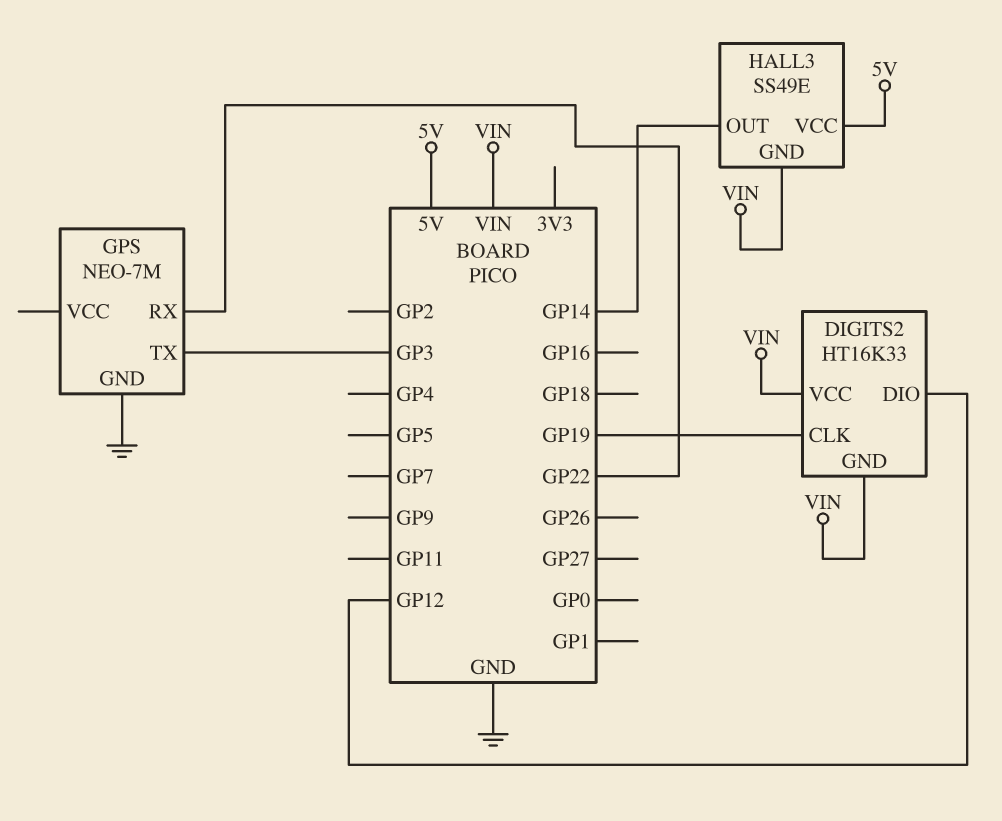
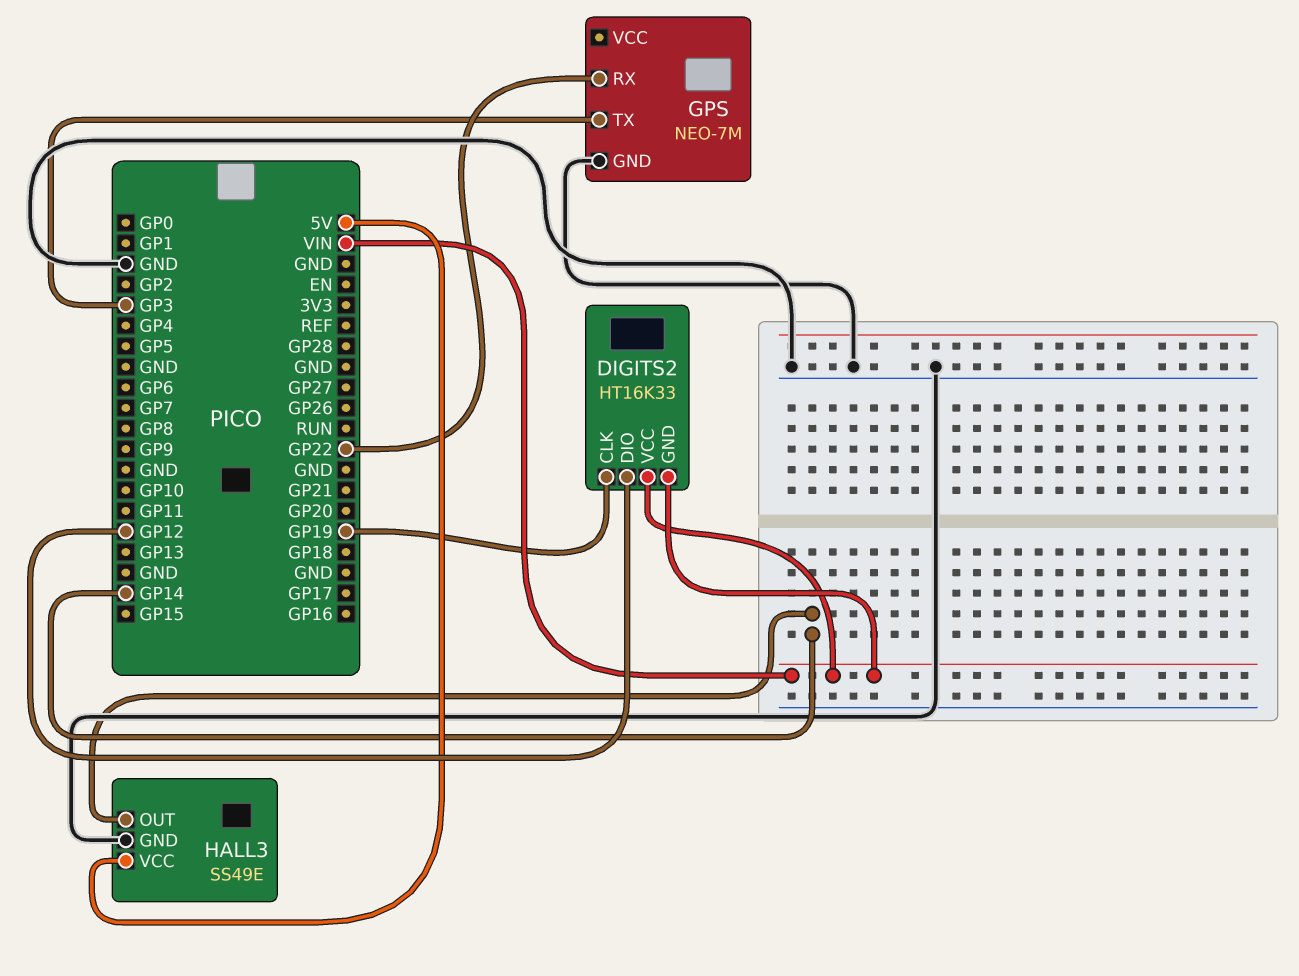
HALL3 pin GND: VIN -> GND

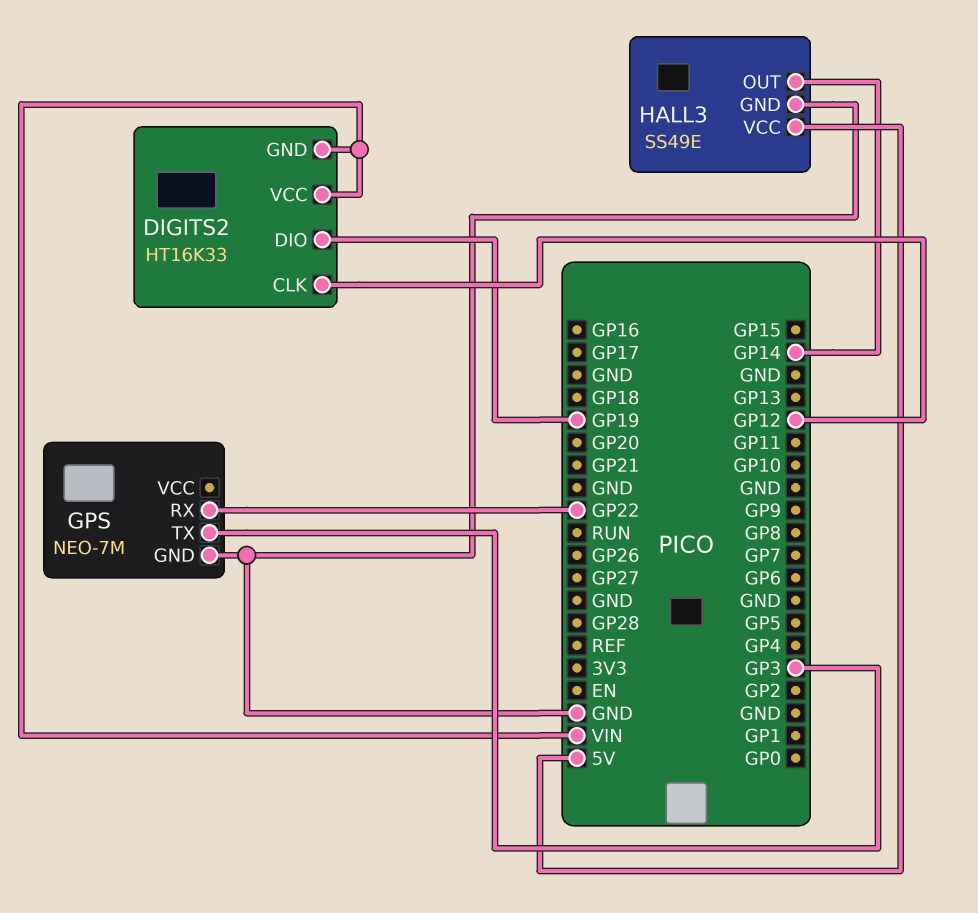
DIGITS2 pin CLK: GP19 -> GP12
DIGITS2 pin DIO: GP12 -> GP19

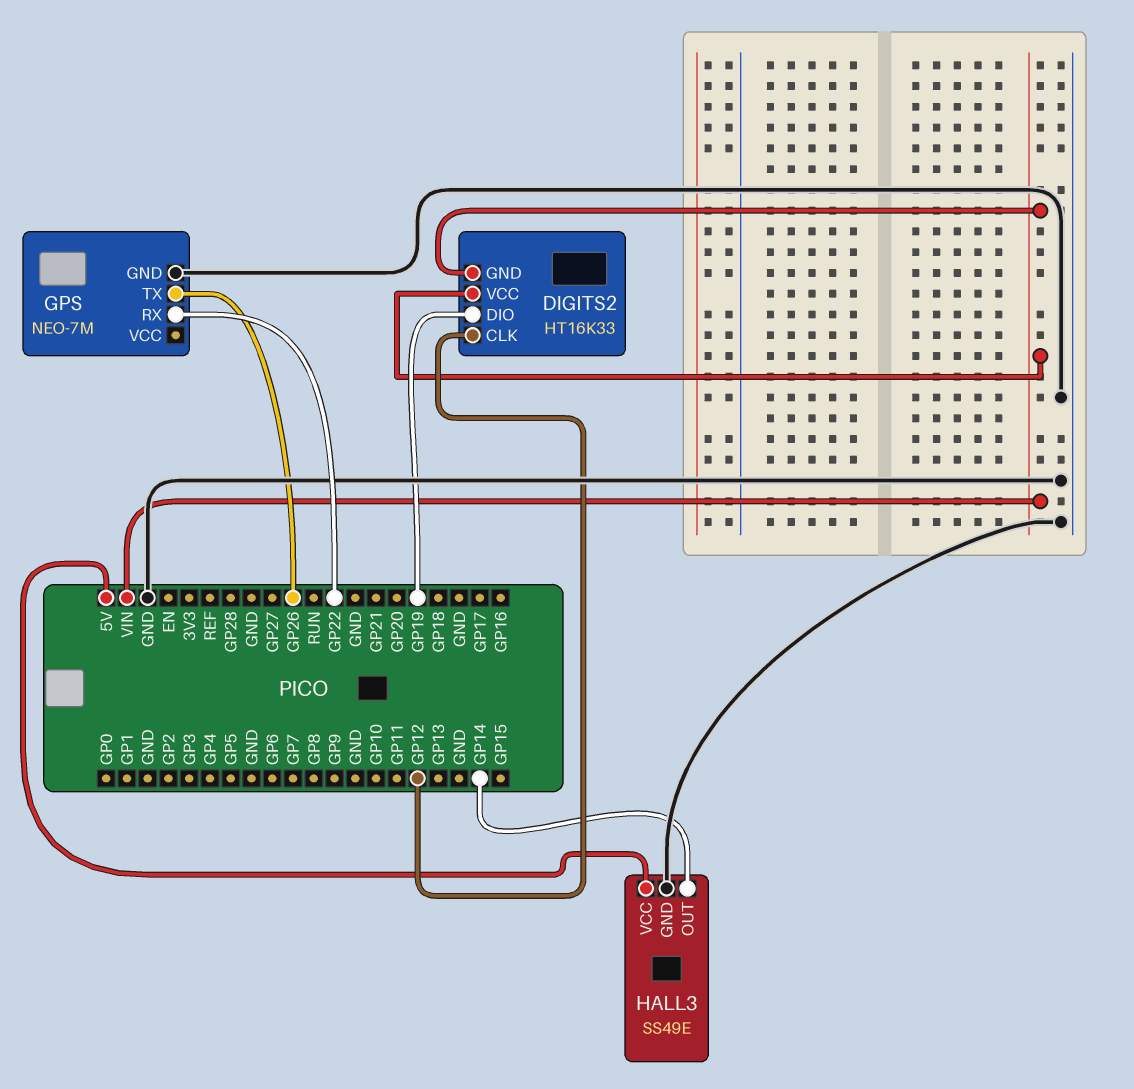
GPS pin TX: GP3 -> GP26

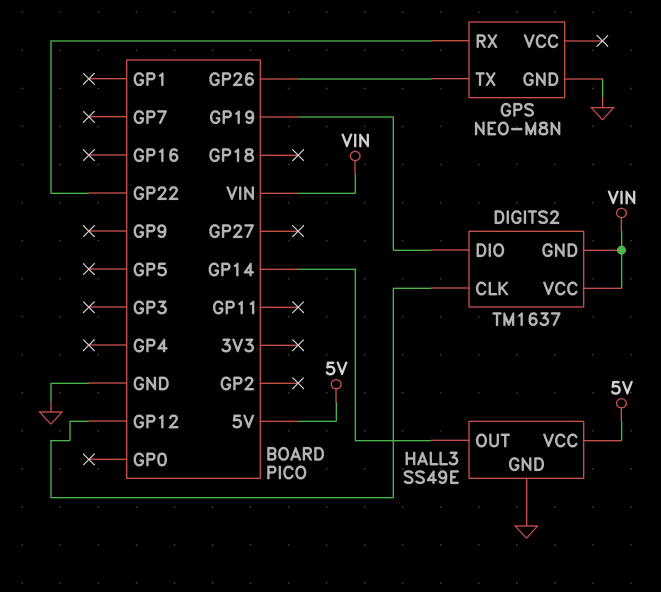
DIGITS2: HT16K33 -> TM1637
GPS: NEO-7M -> NEO-M8N

